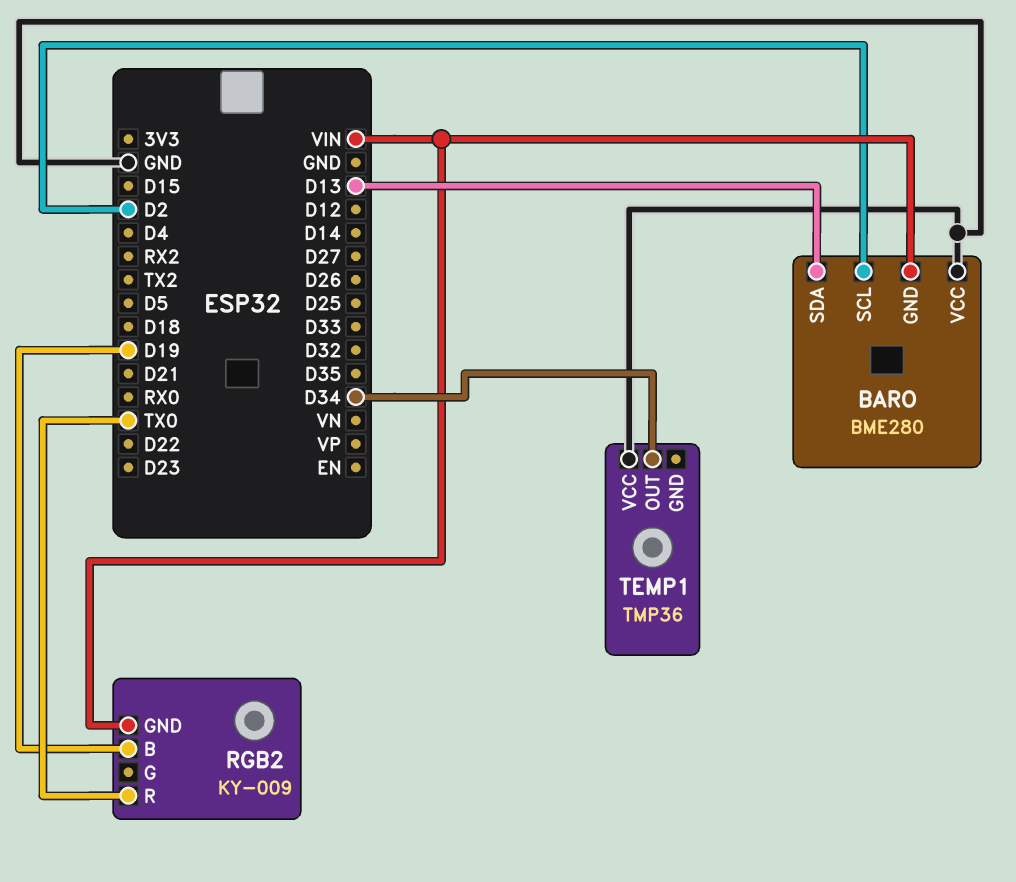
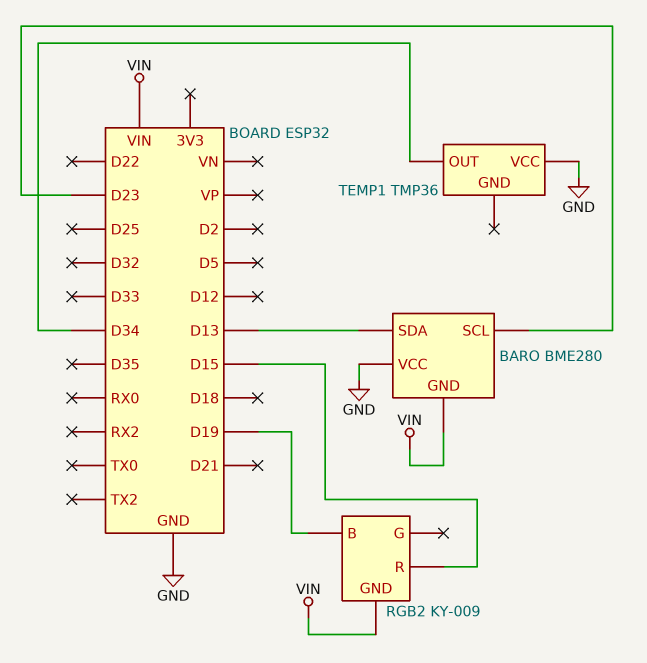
BARO pin SCL: D2 -> D23
RGB2 pin R: TX0 -> D15

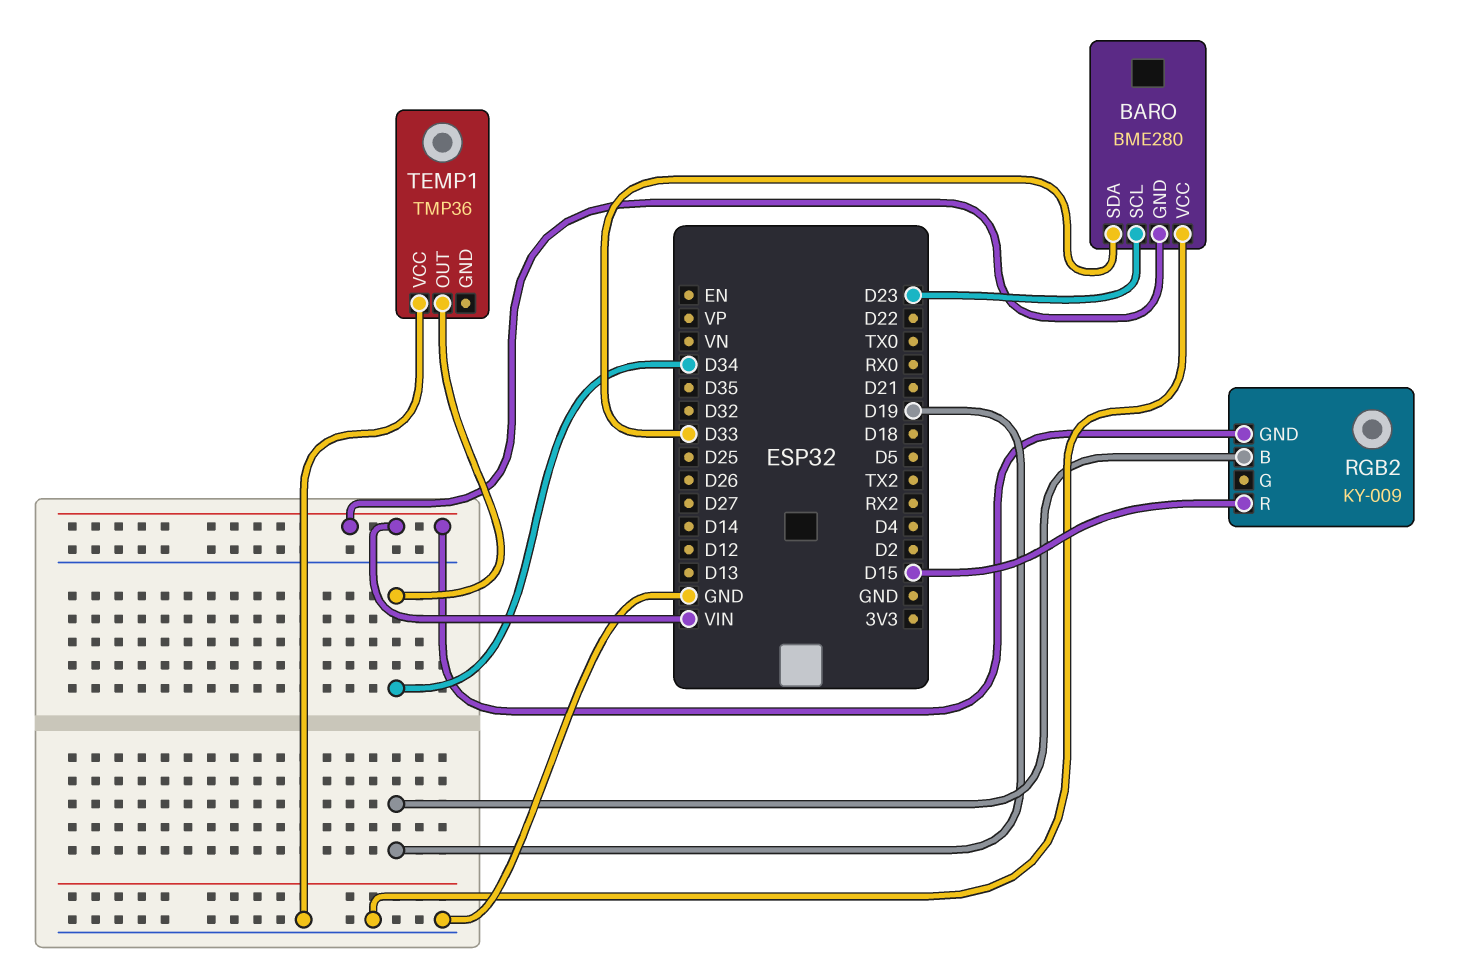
BARO pin SDA: D13 -> D33

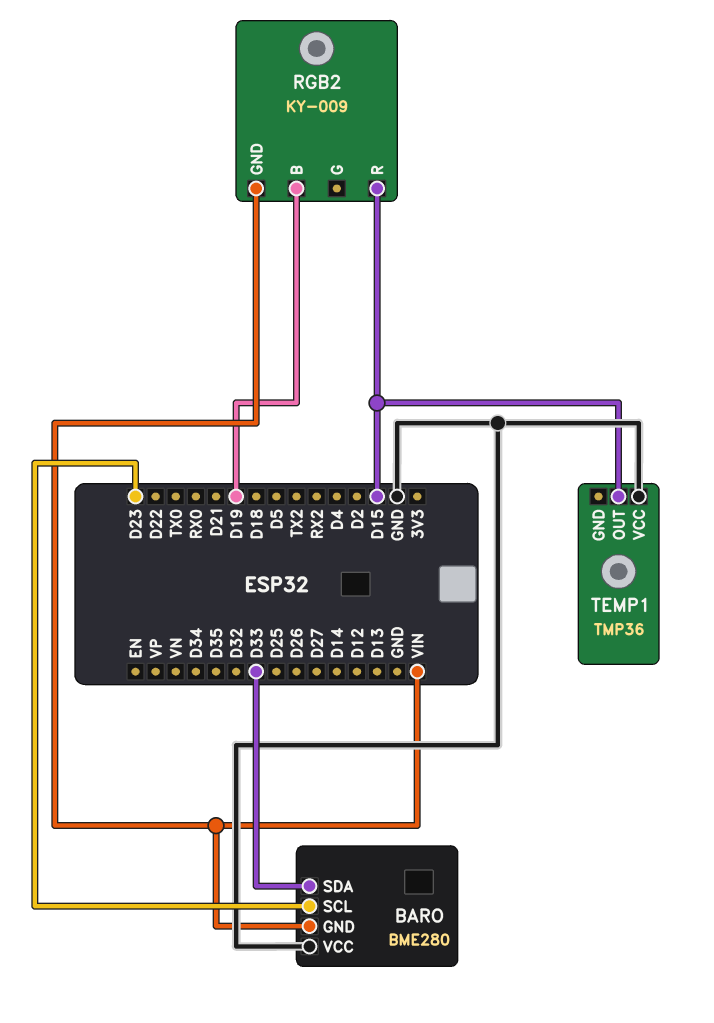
TEMP1 pin OUT: D34 -> D15

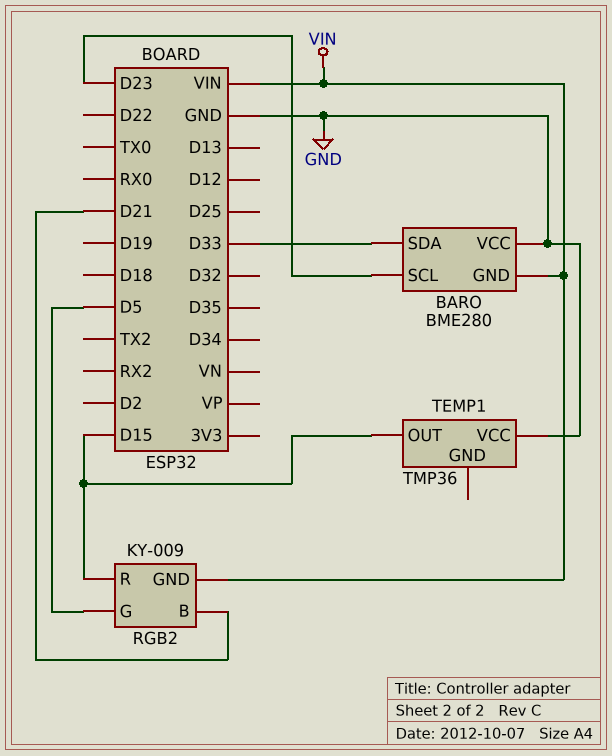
RGB2 pin B: D19 -> D21
RGB2 pin G: none -> D5

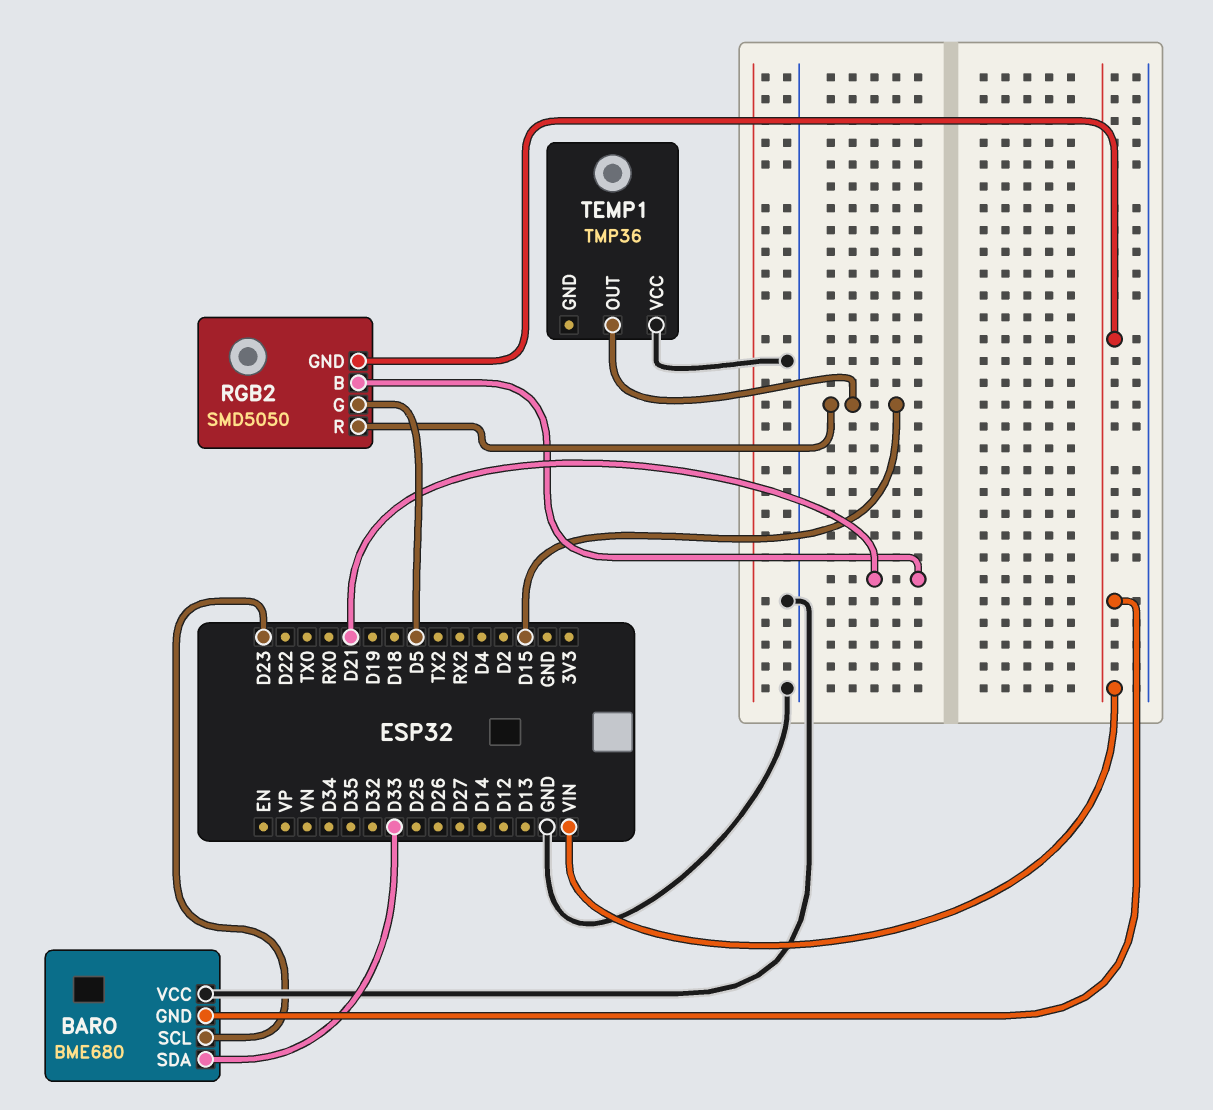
BARO: BME280 -> BME680
RGB2: KY-009 -> SMD5050

